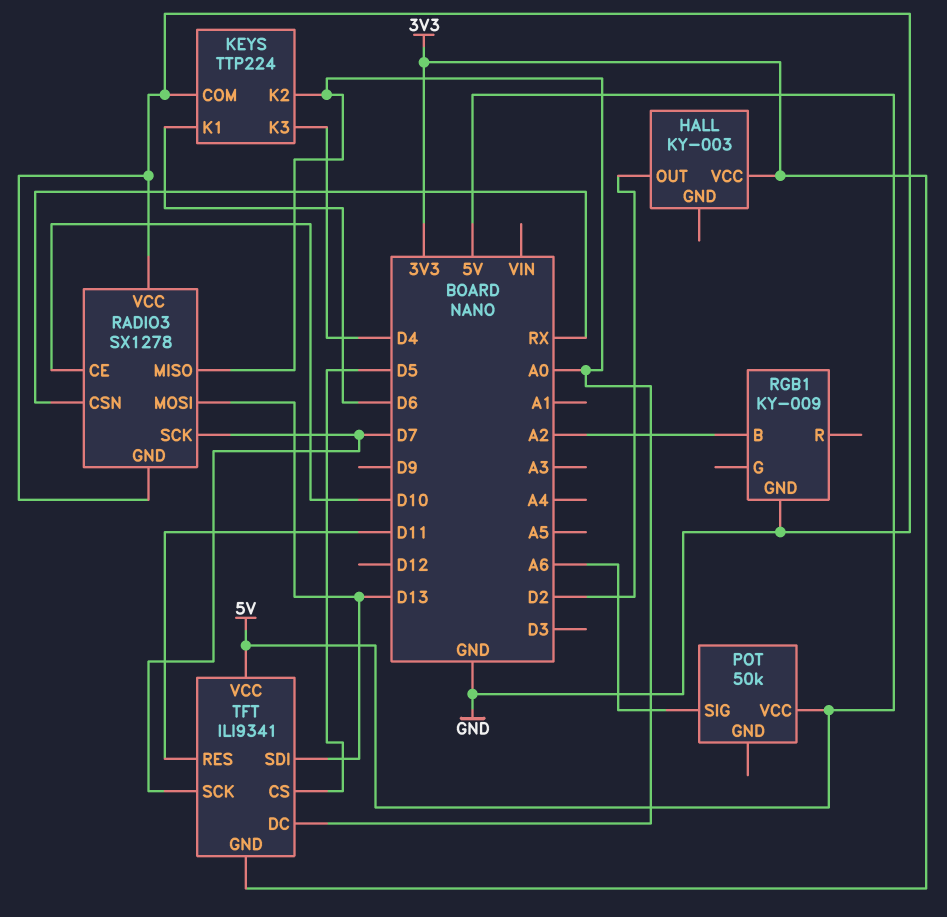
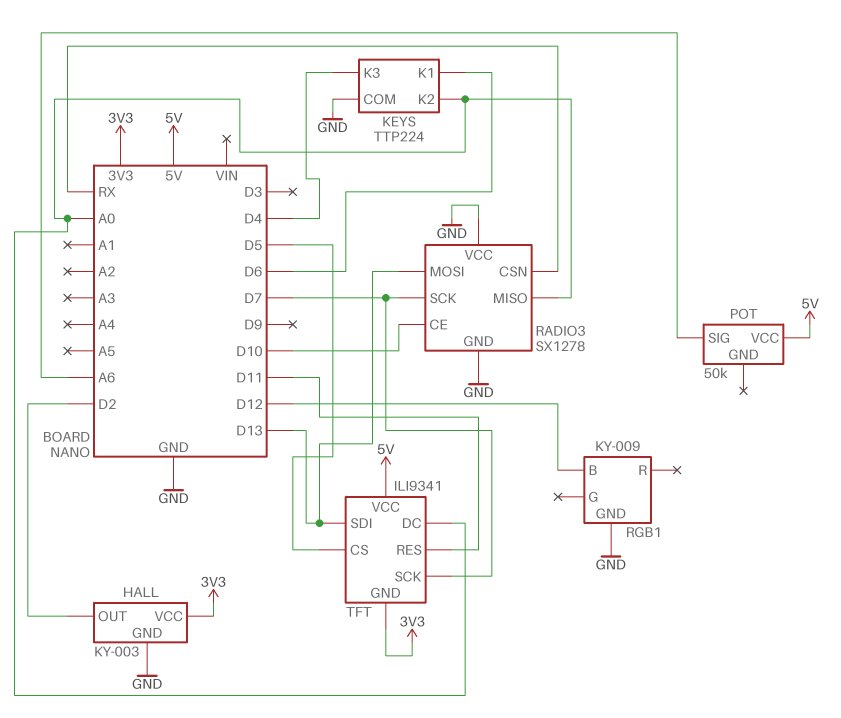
HALL pin GND: none -> GND
RGB1 pin B: A2 -> D12

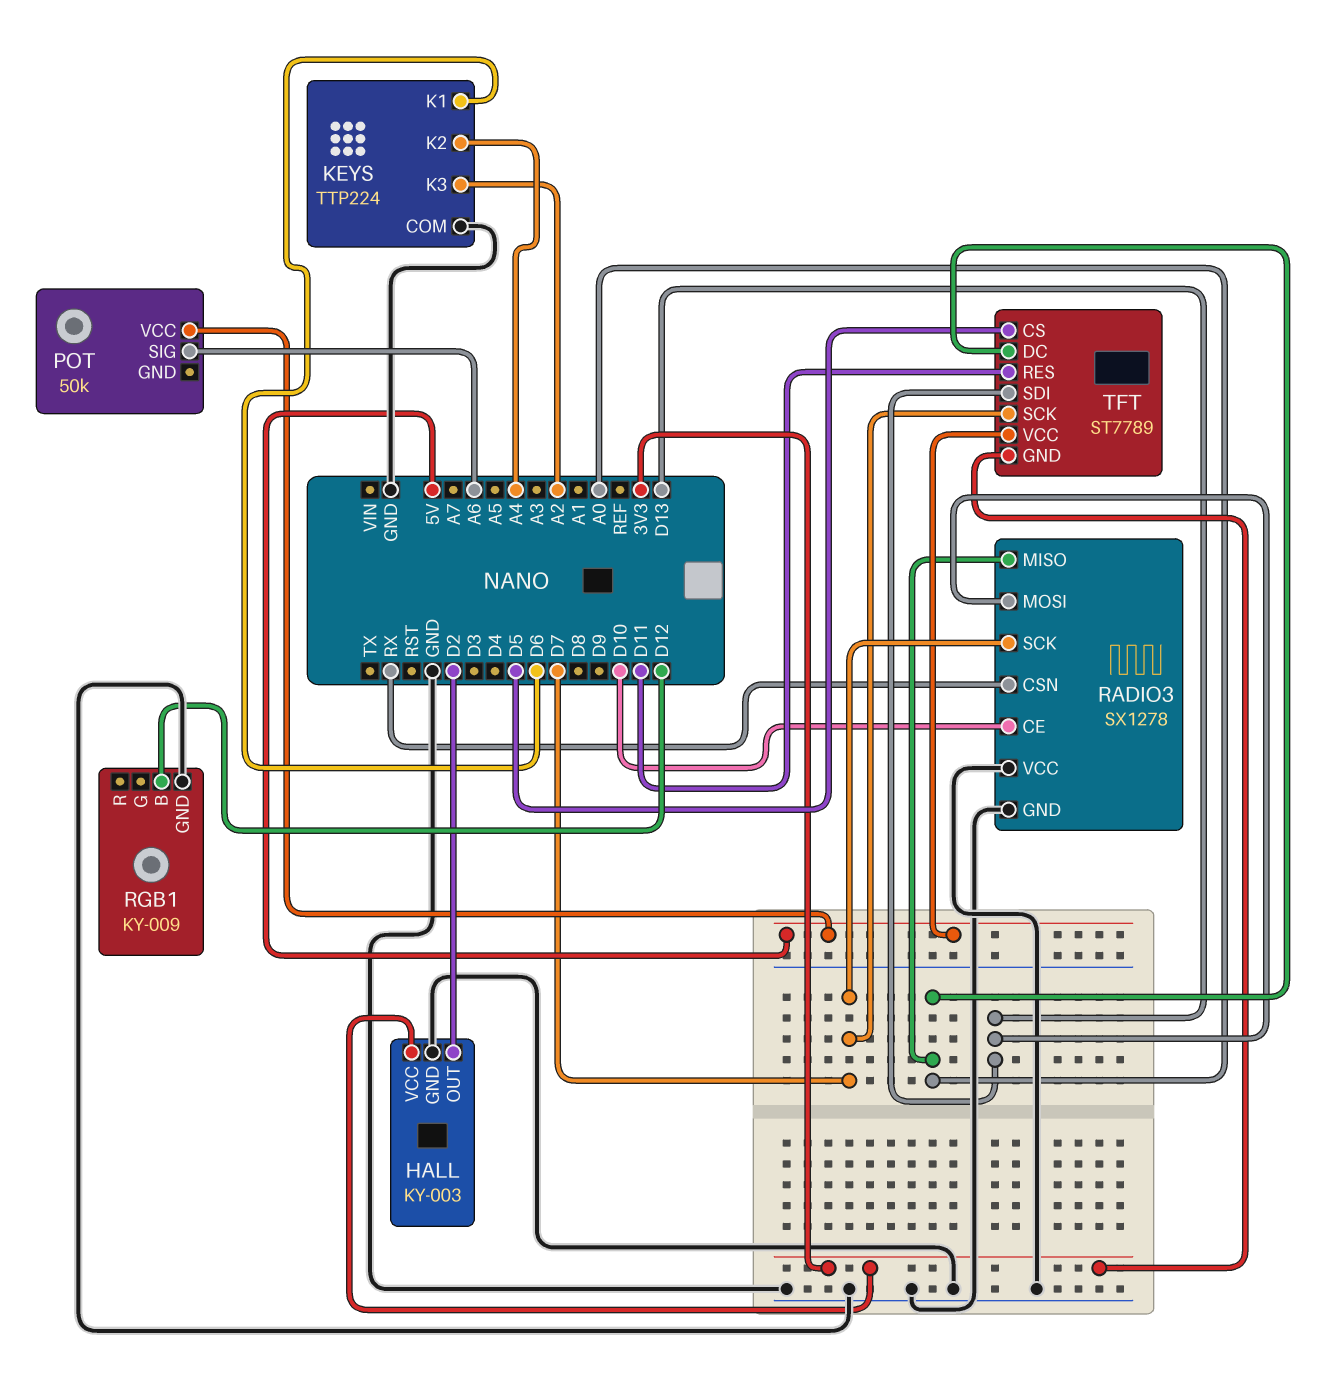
KEYS pin K2: A0 -> A4
KEYS pin K3: D4 -> A2
TFT: ILI9341 -> ST7789

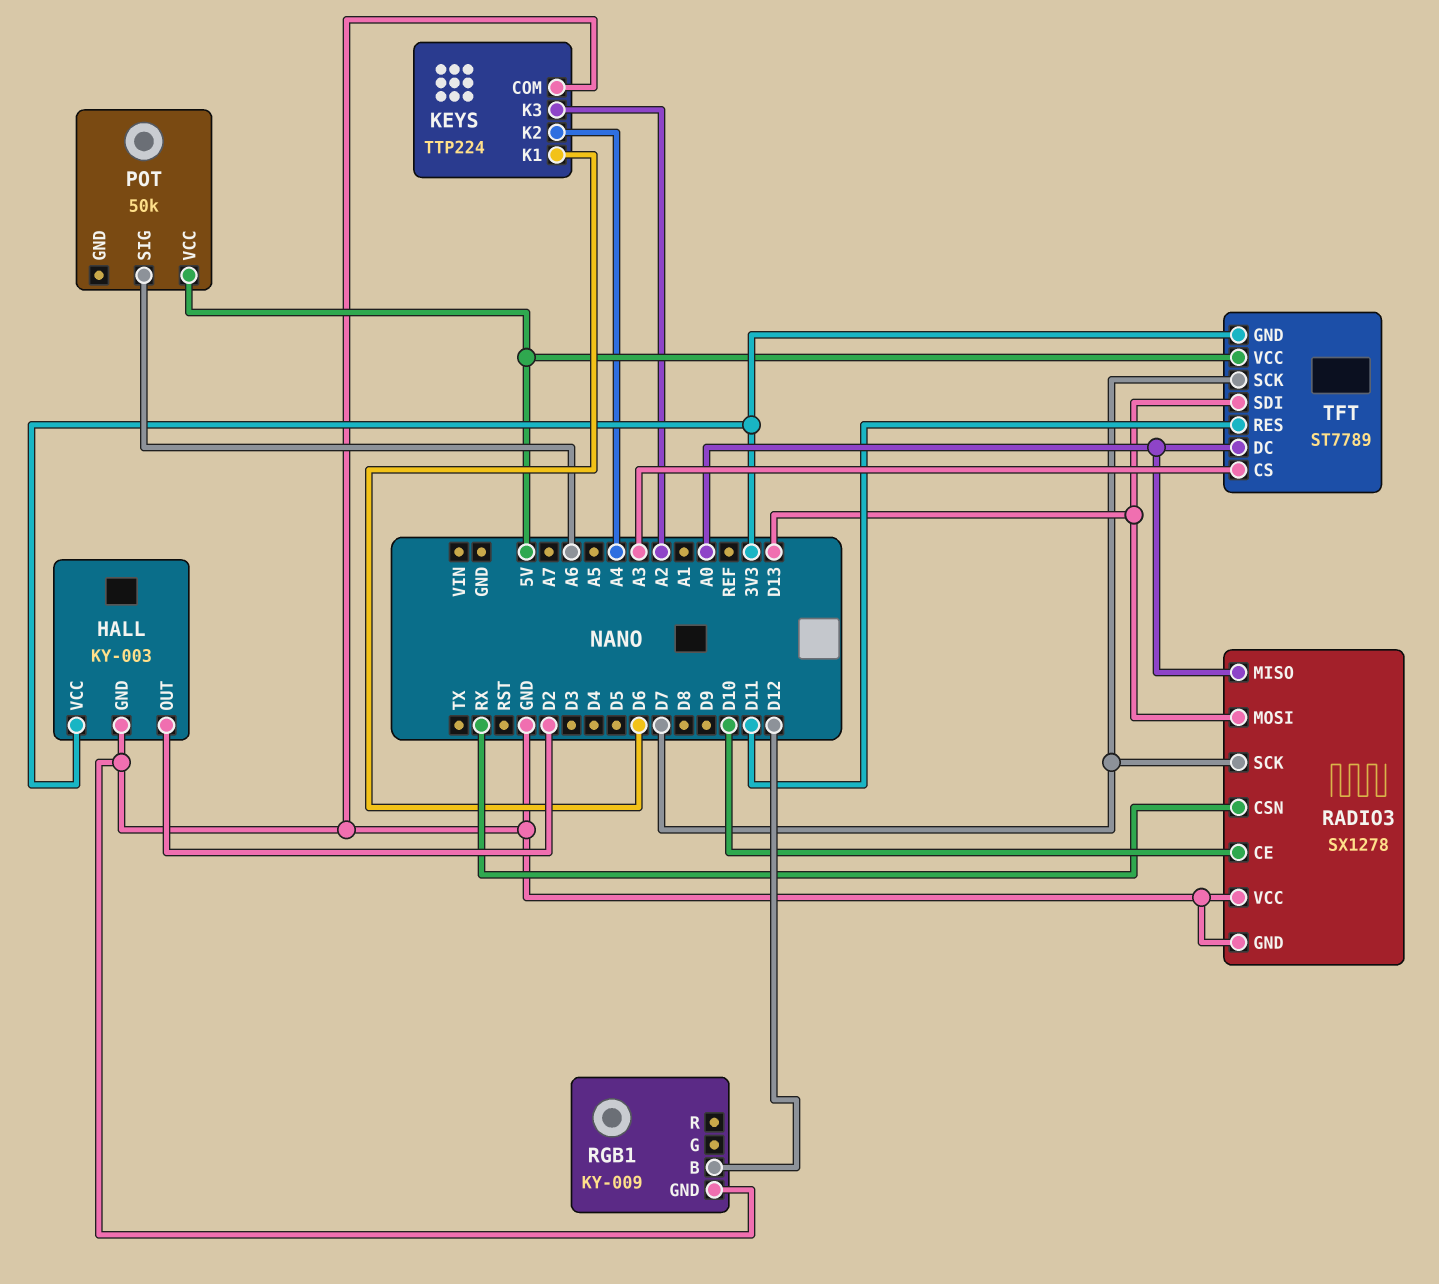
TFT pin CS: D5 -> A3

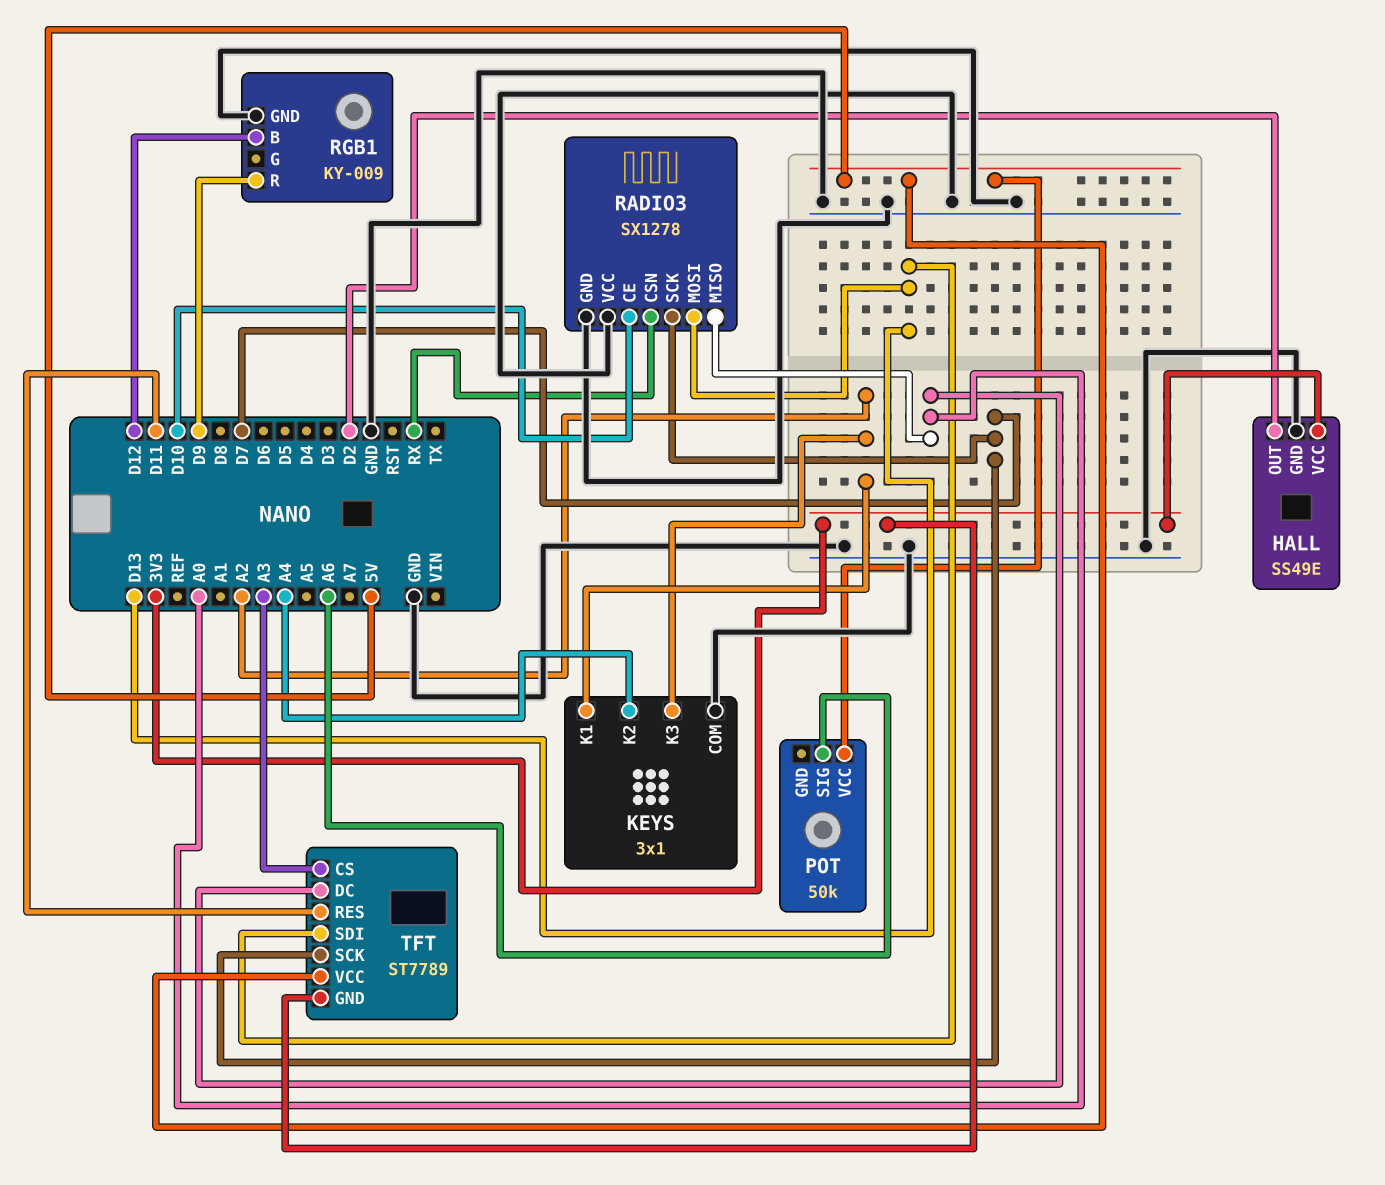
HALL: KY-003 -> SS49E
KEYS: TTP224 -> 3x1
KEYS pin K1: D6 -> A2
RGB1 pin R: none -> D9

